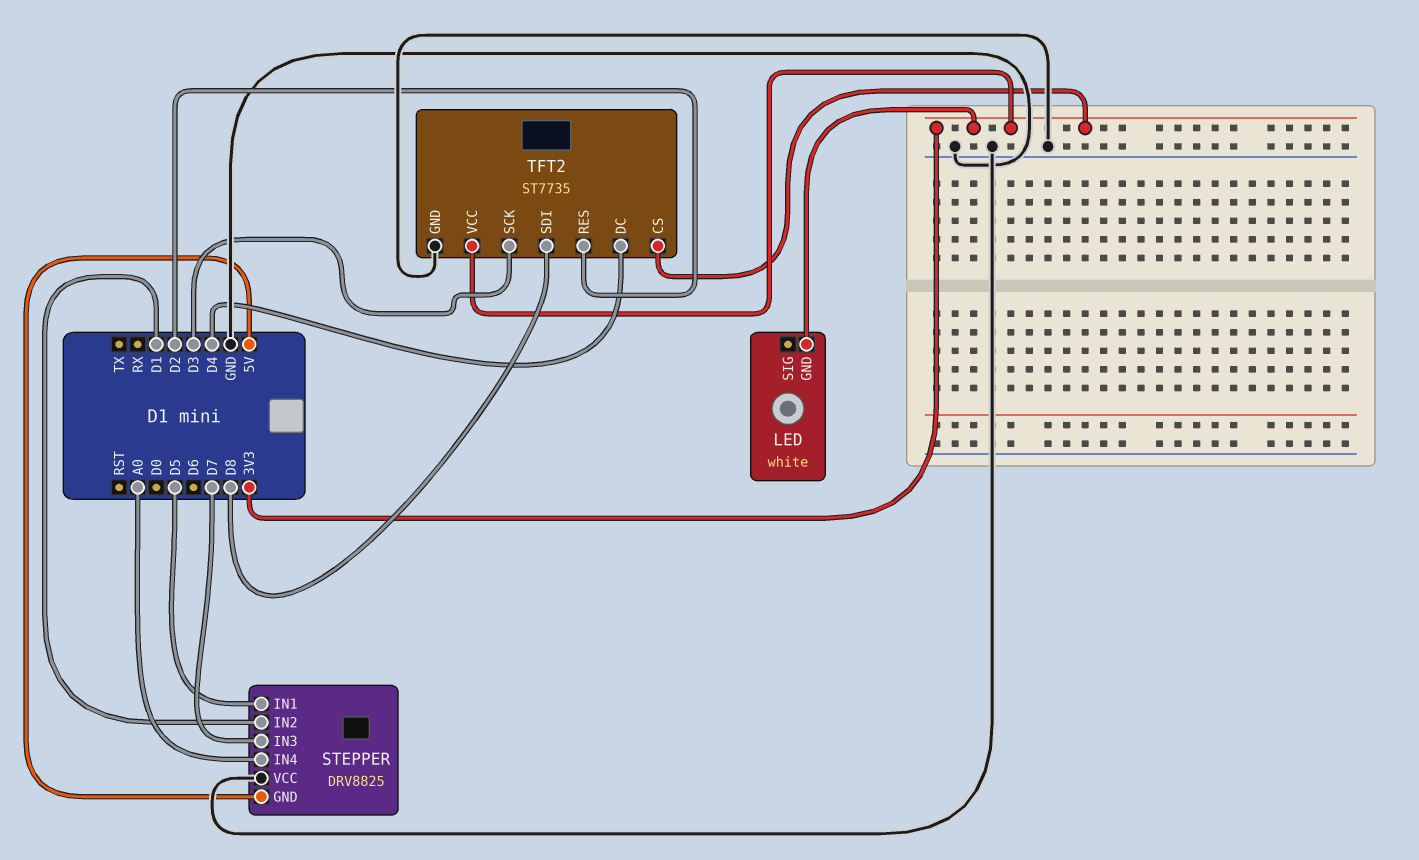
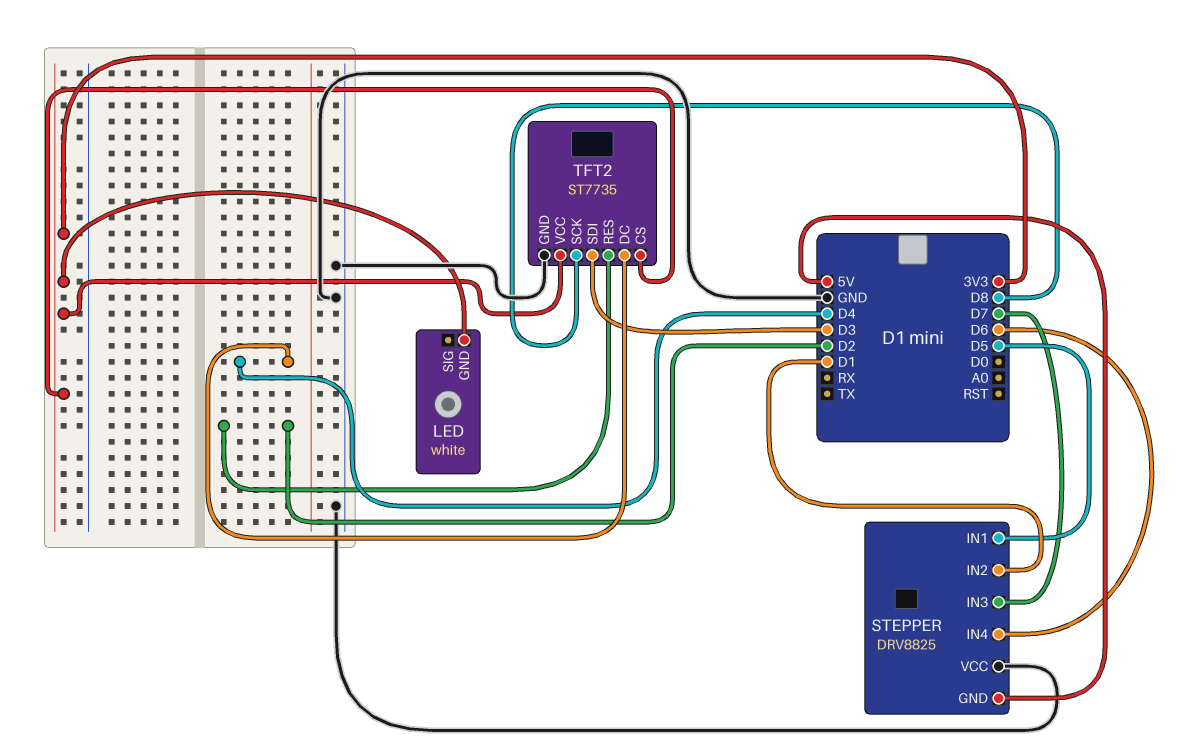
STEPPER pin IN4: A0 -> D6
TFT2 pin SCK: D3 -> D8
TFT2 pin SDI: D8 -> D3

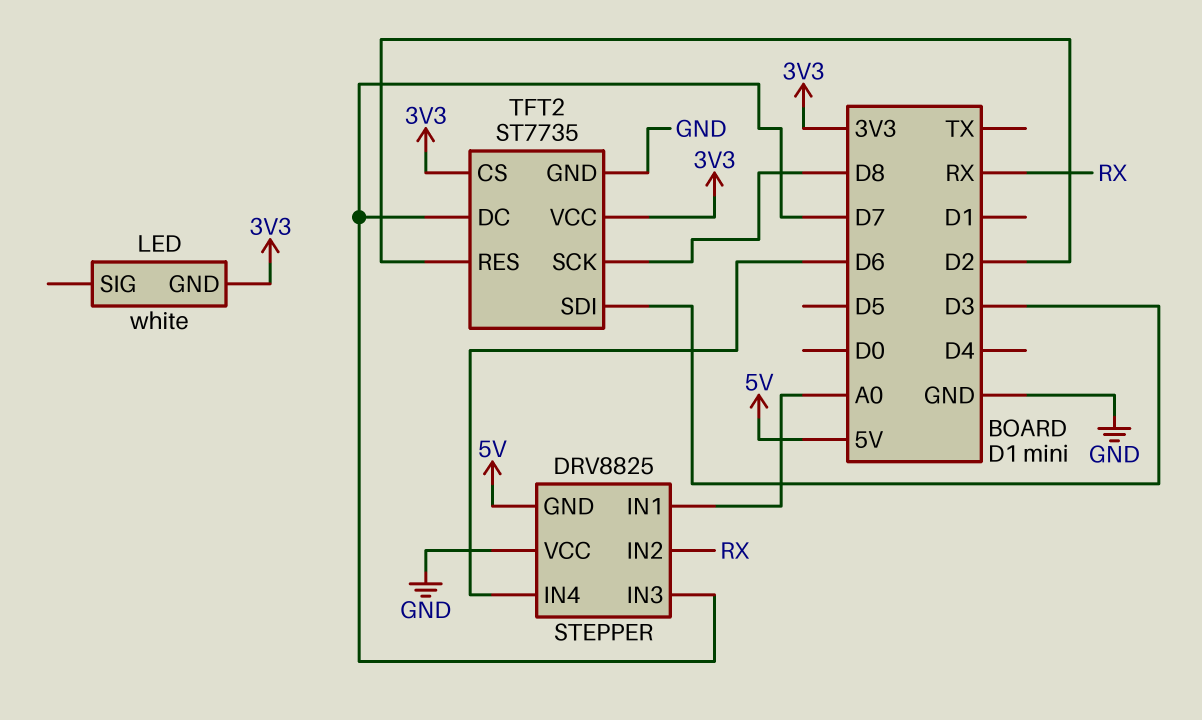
STEPPER pin IN1: D5 -> A0
STEPPER pin IN2: D1 -> RX
TFT2 pin DC: D4 -> D7

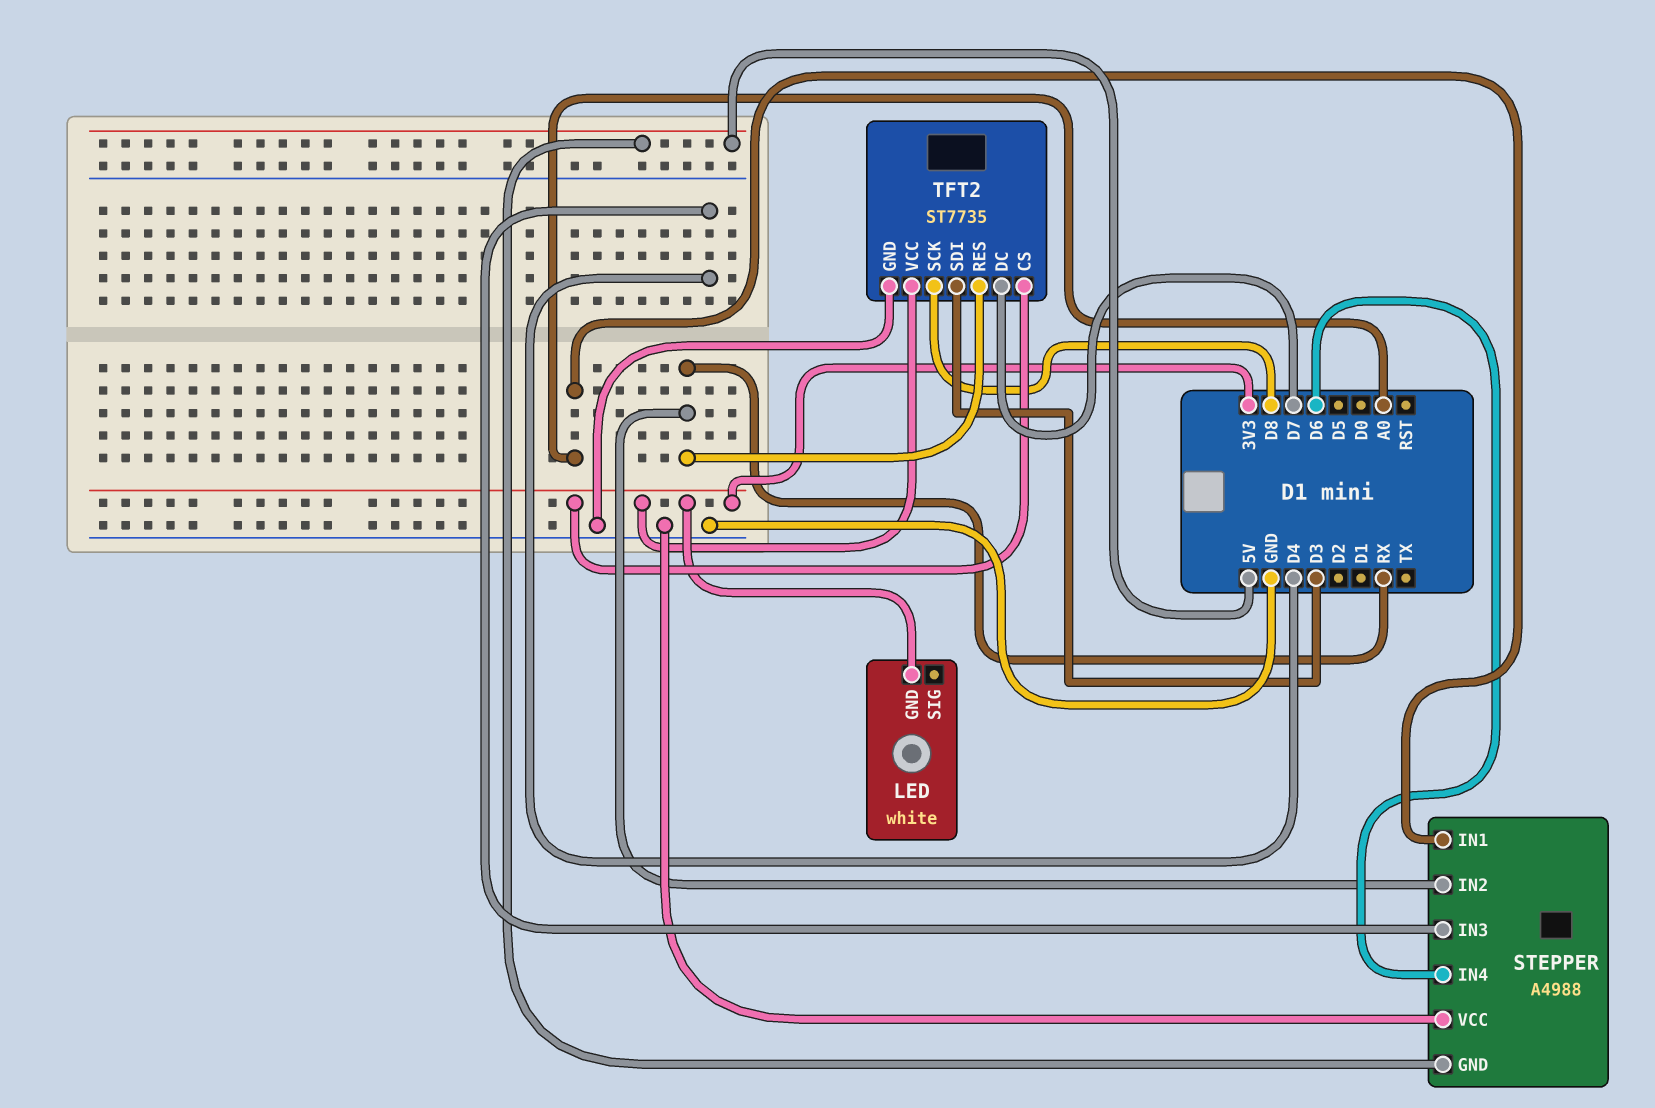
STEPPER: DRV8825 -> A4988
STEPPER pin IN3: D7 -> D4
TFT2 pin RES: D2 -> RX

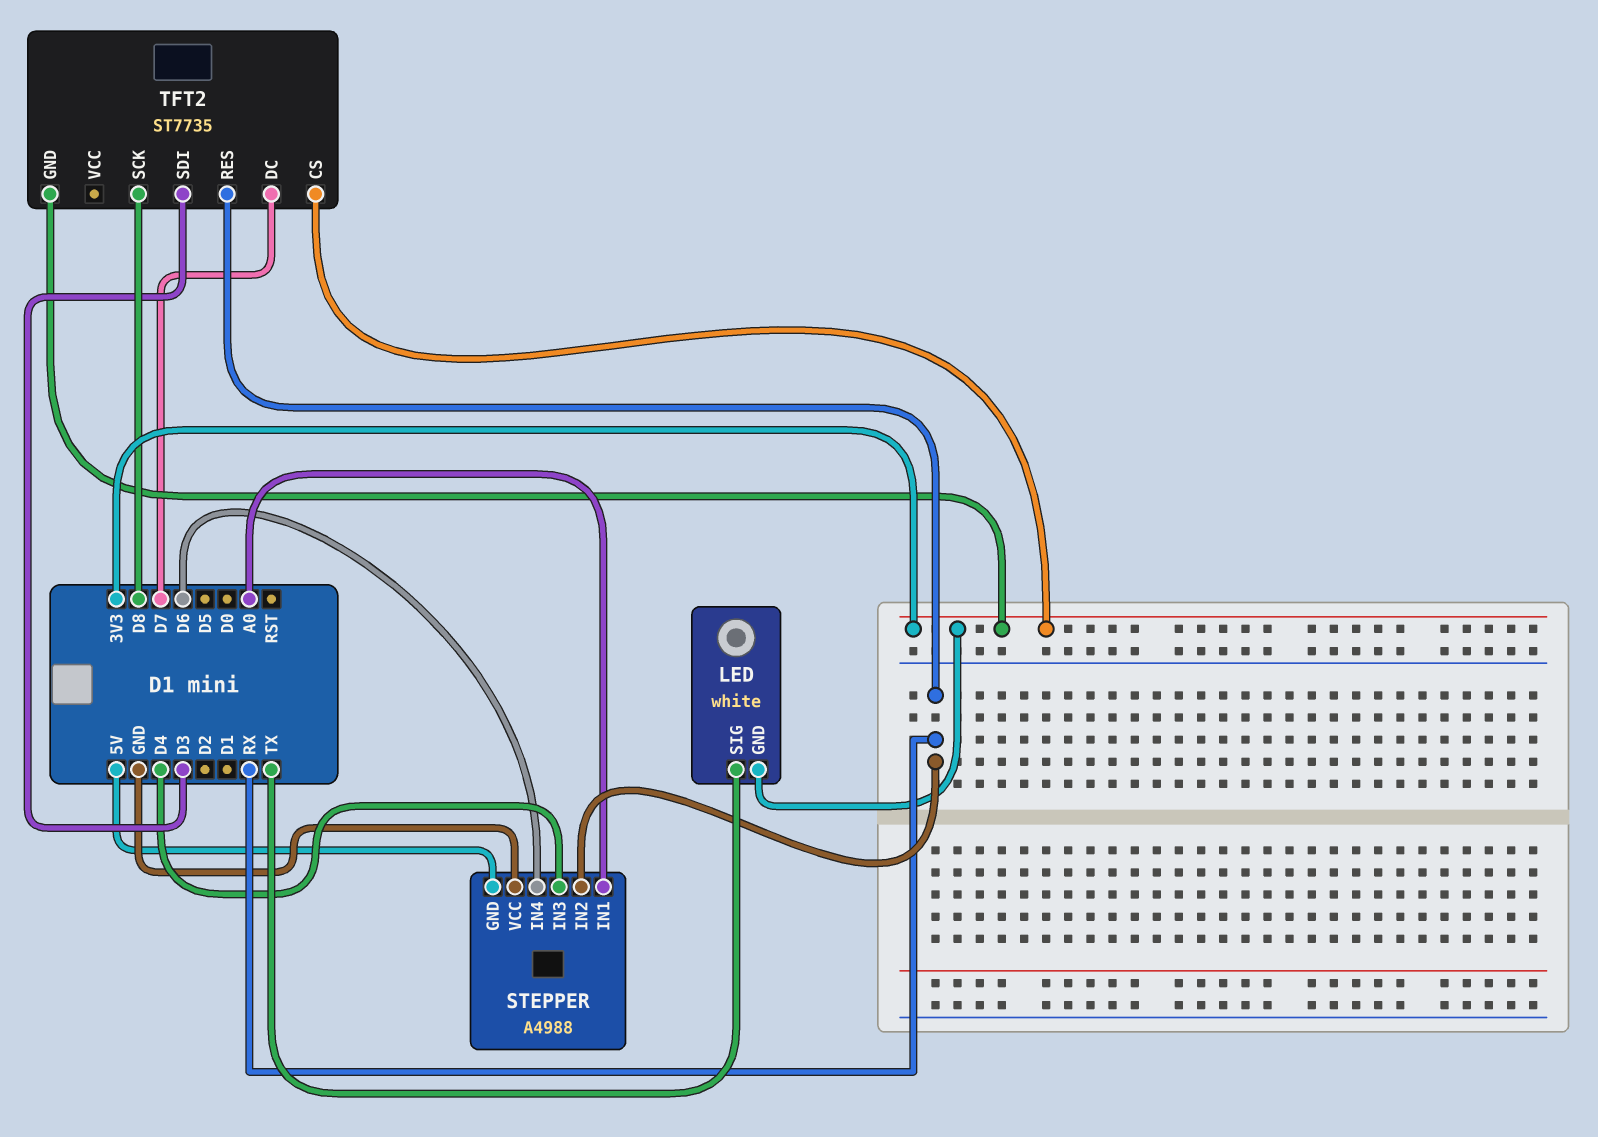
LED pin SIG: none -> TX
TFT2 pin GND: GND -> 3V3
TFT2 pin VCC: 3V3 -> none

